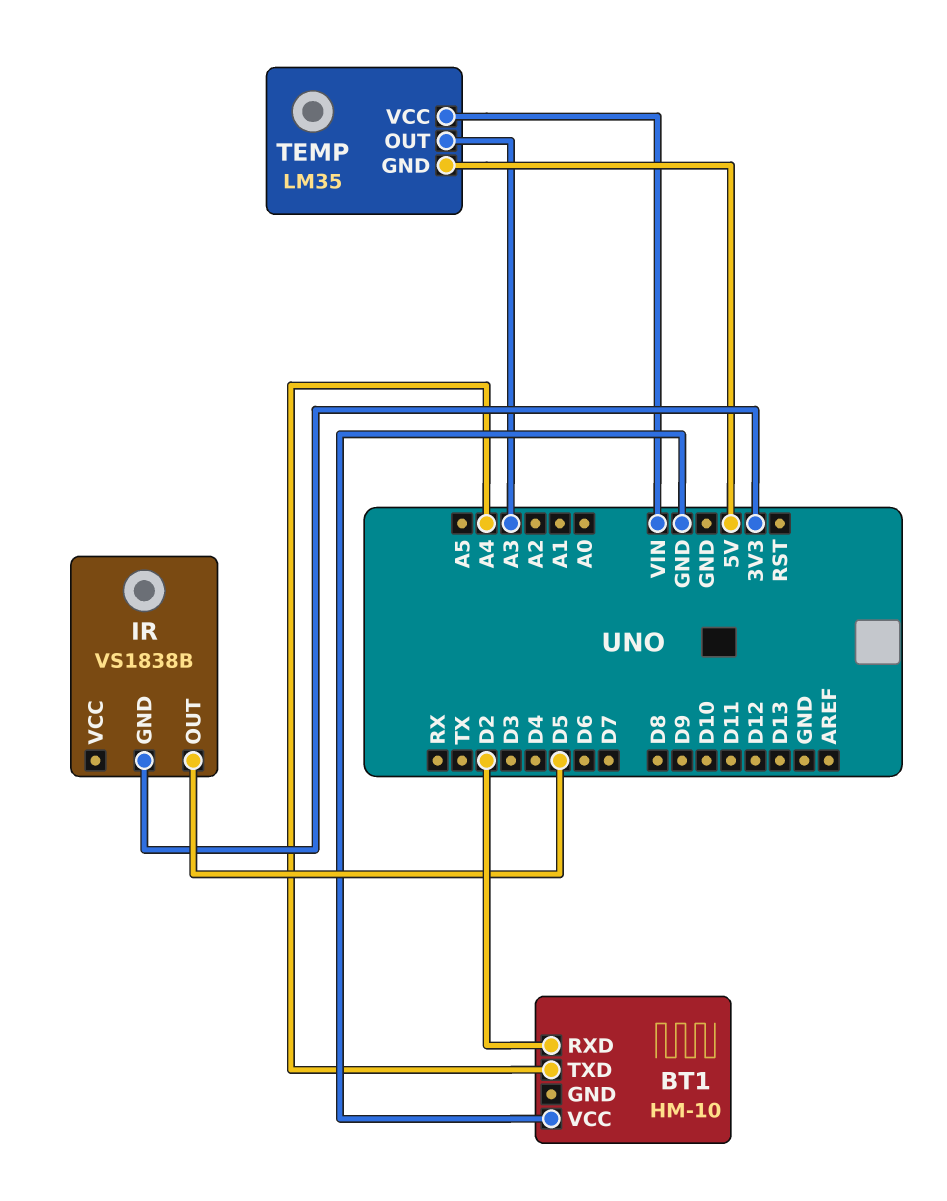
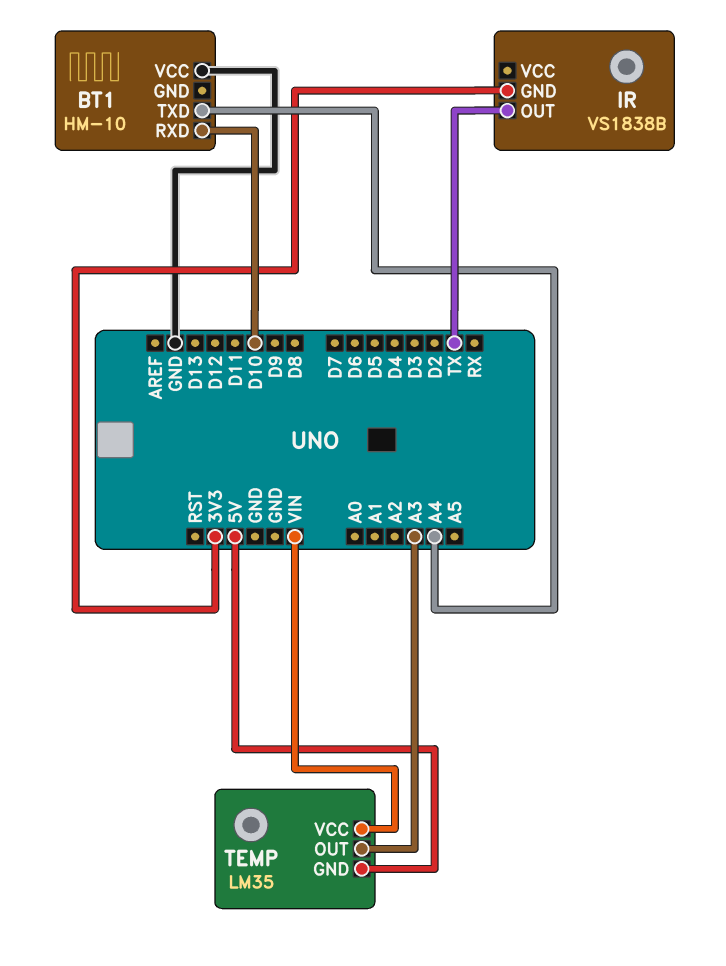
BT1 pin RXD: D2 -> D10
IR pin OUT: D5 -> TX

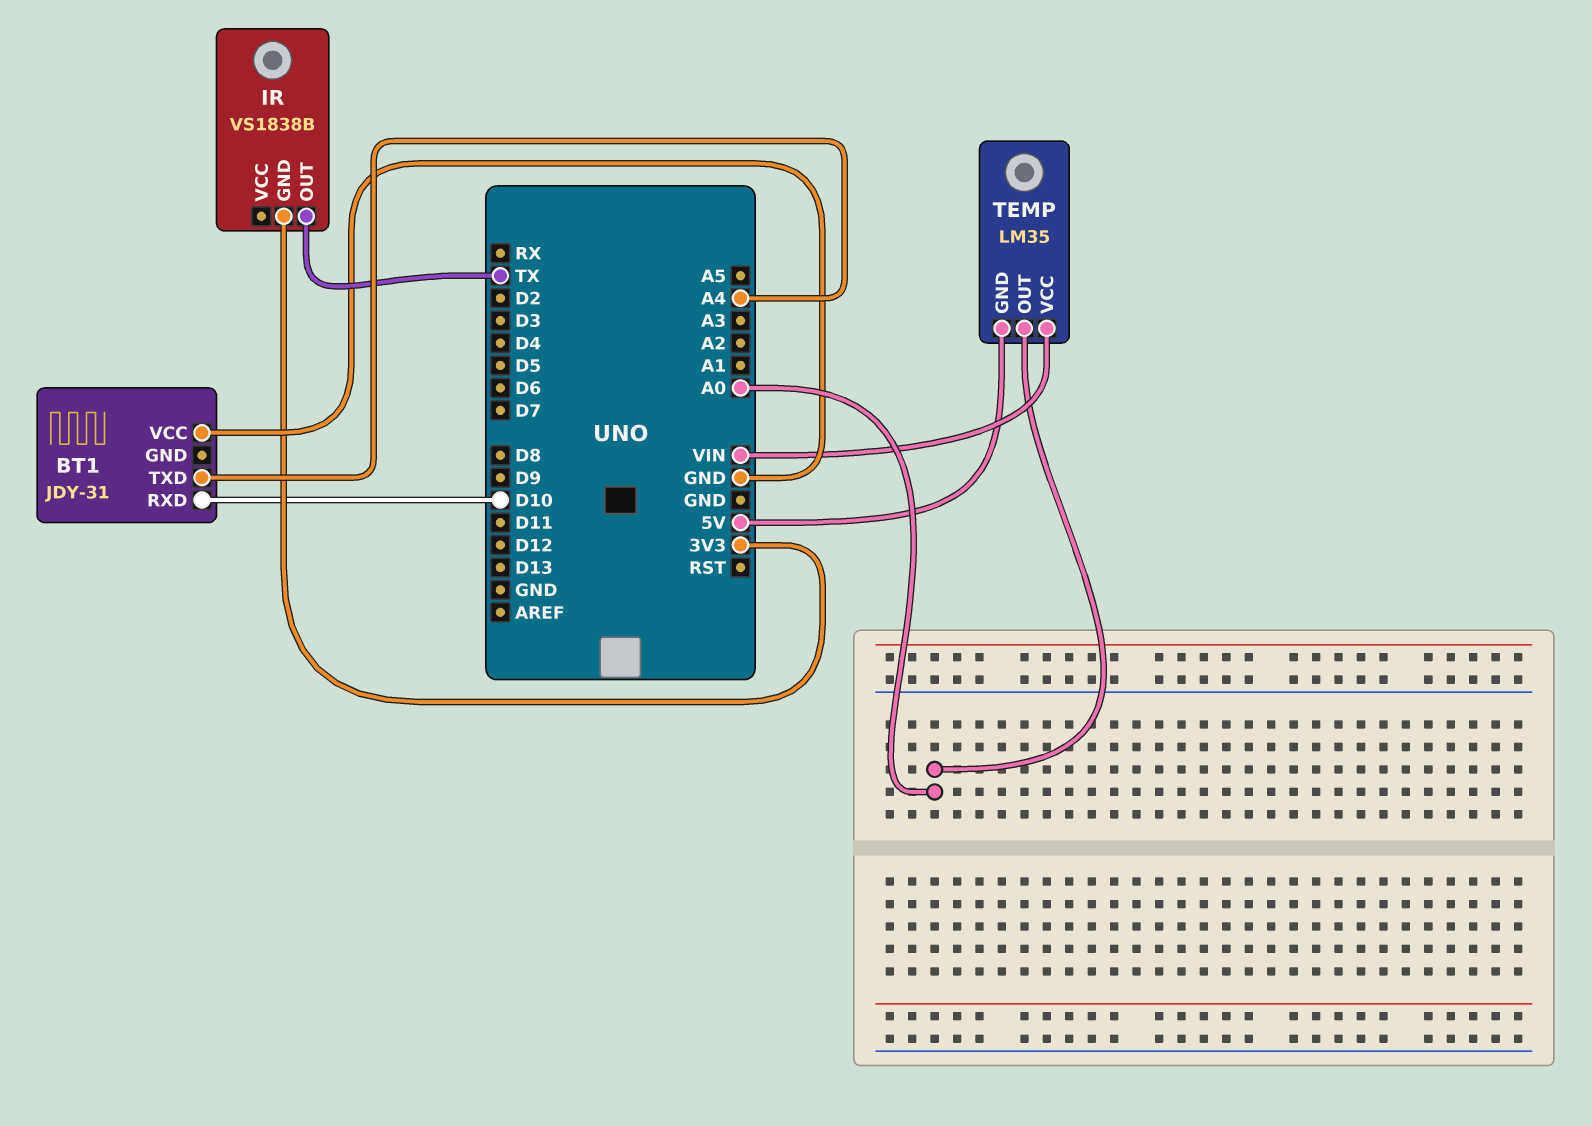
BT1: HM-10 -> JDY-31
TEMP pin OUT: A3 -> A0

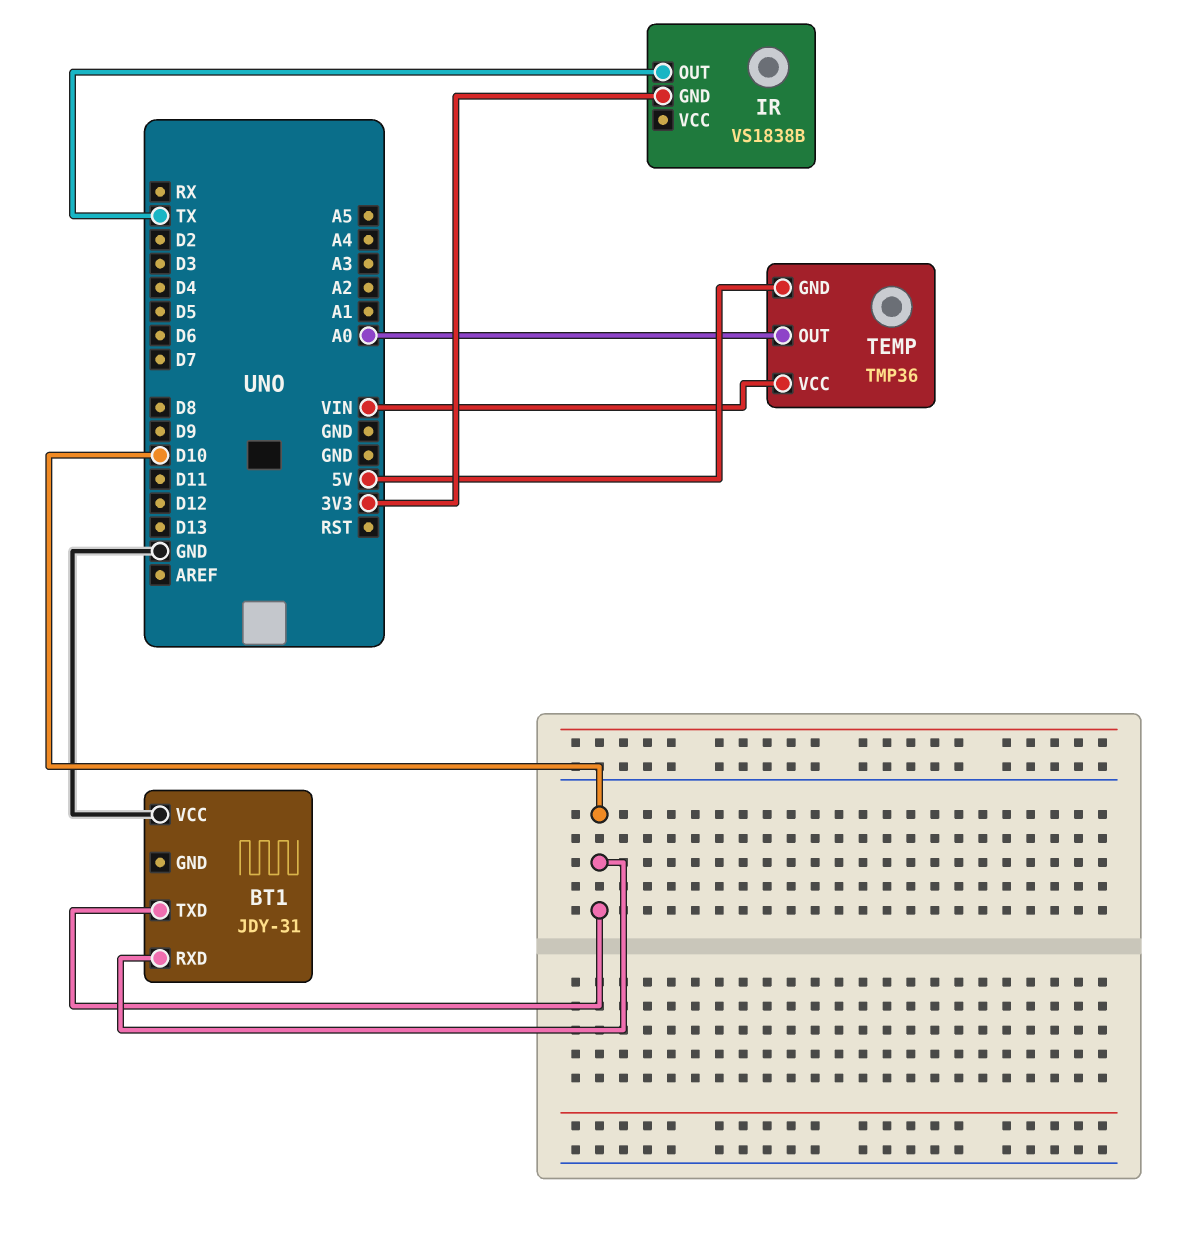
BT1 pin TXD: A4 -> D10
TEMP: LM35 -> TMP36

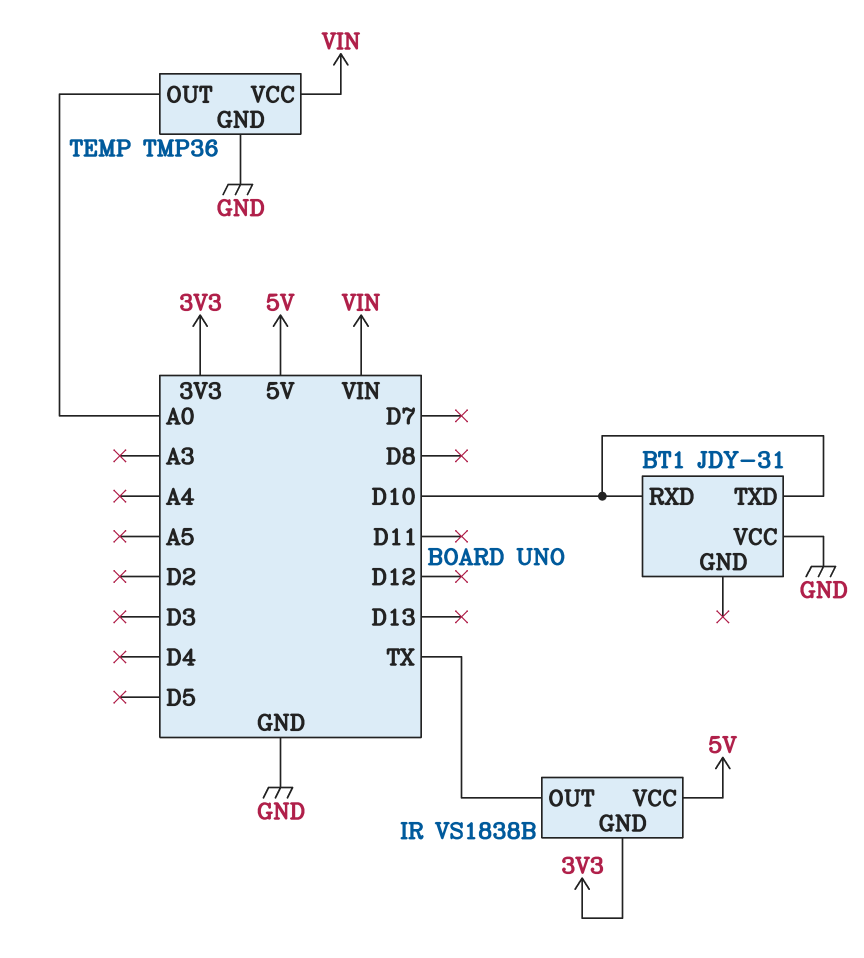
IR pin VCC: none -> 5V
TEMP pin GND: 5V -> GND

